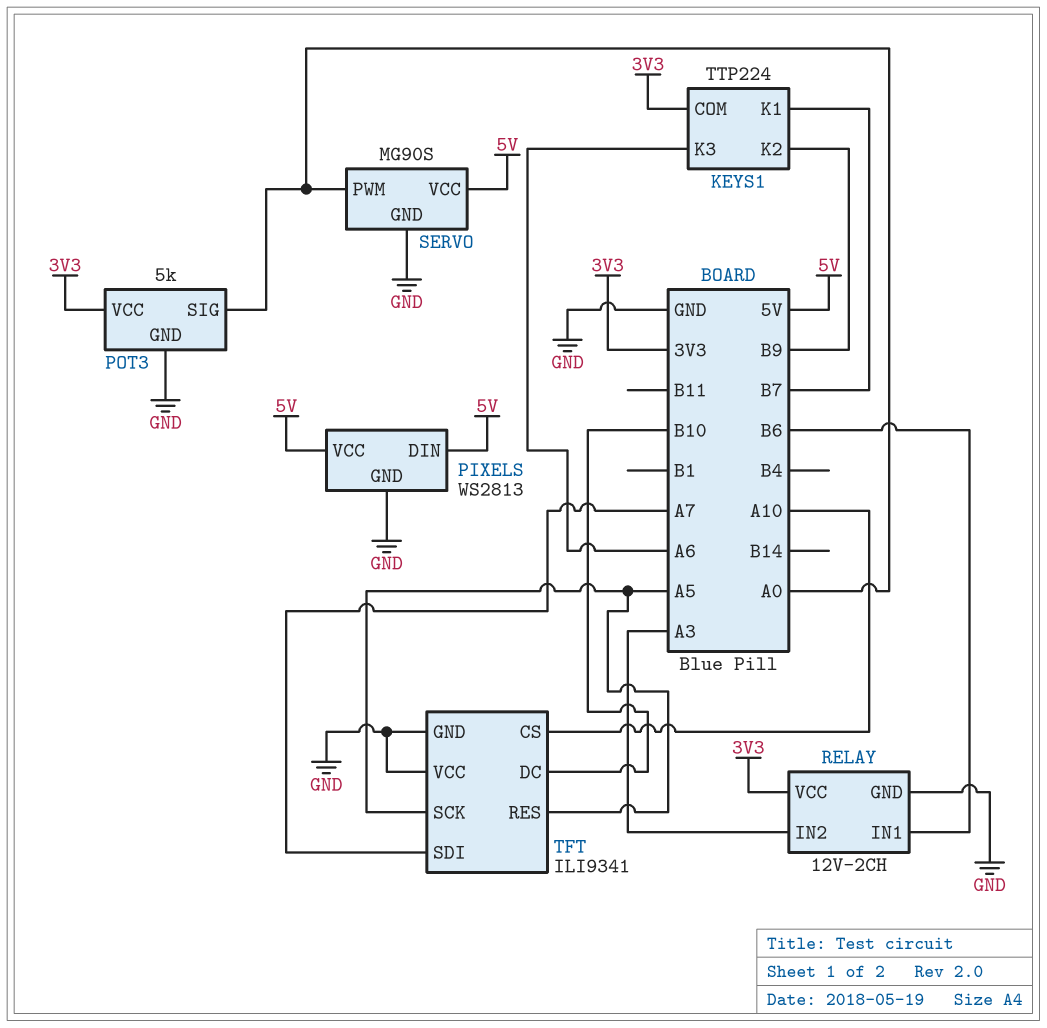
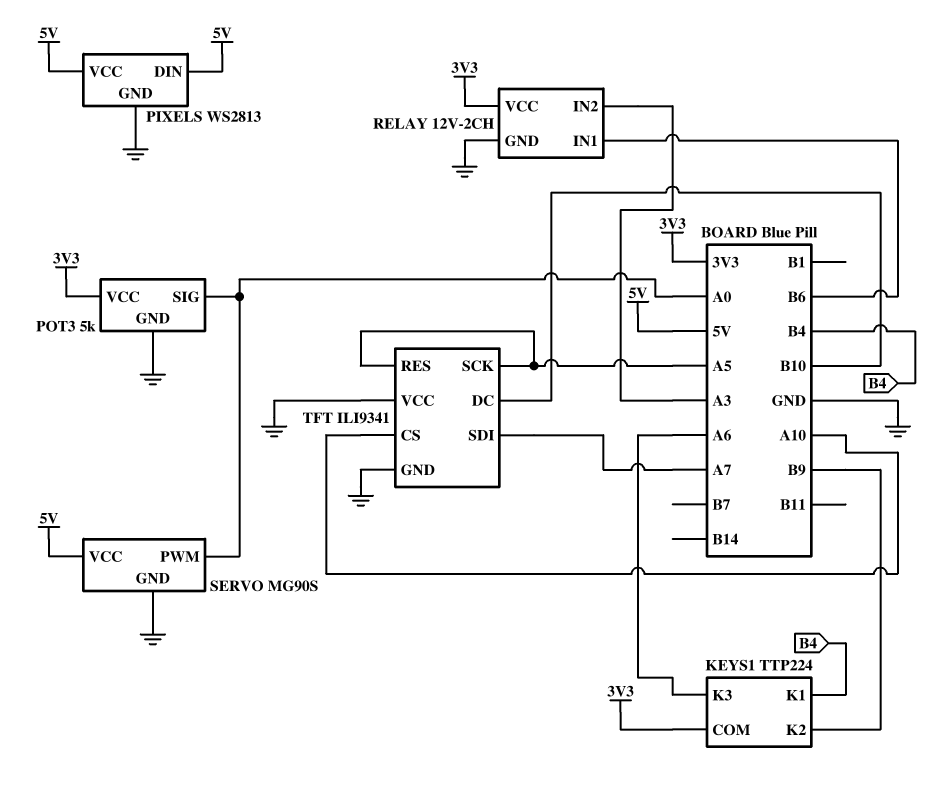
KEYS1 pin K1: B7 -> B4

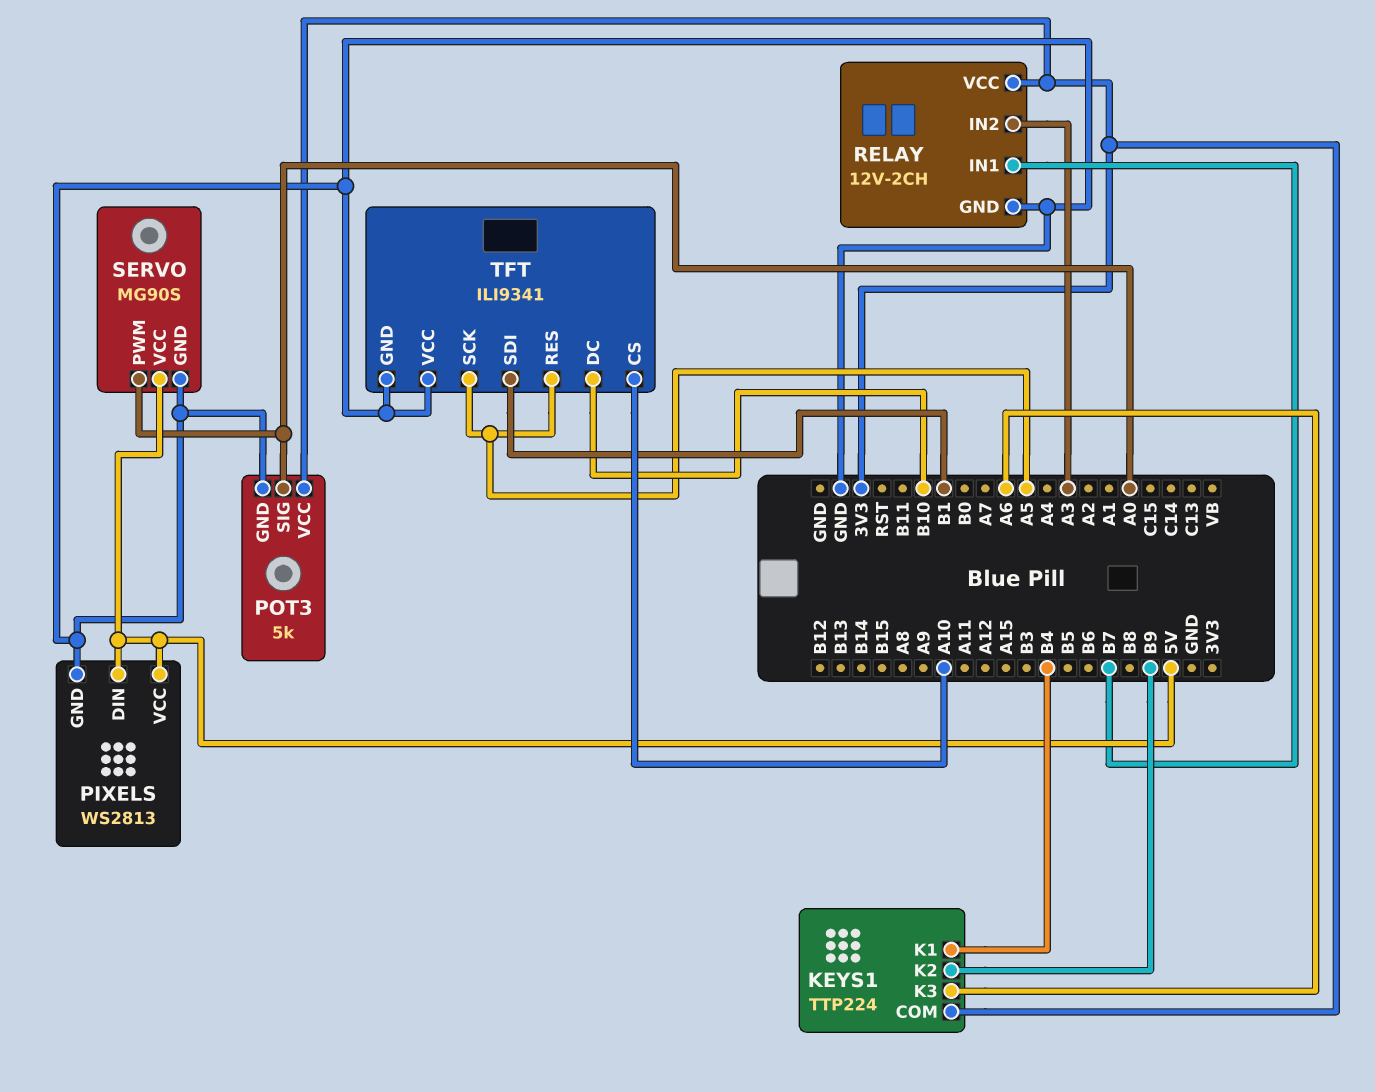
RELAY pin IN1: B6 -> B7
TFT pin SDI: A7 -> B1

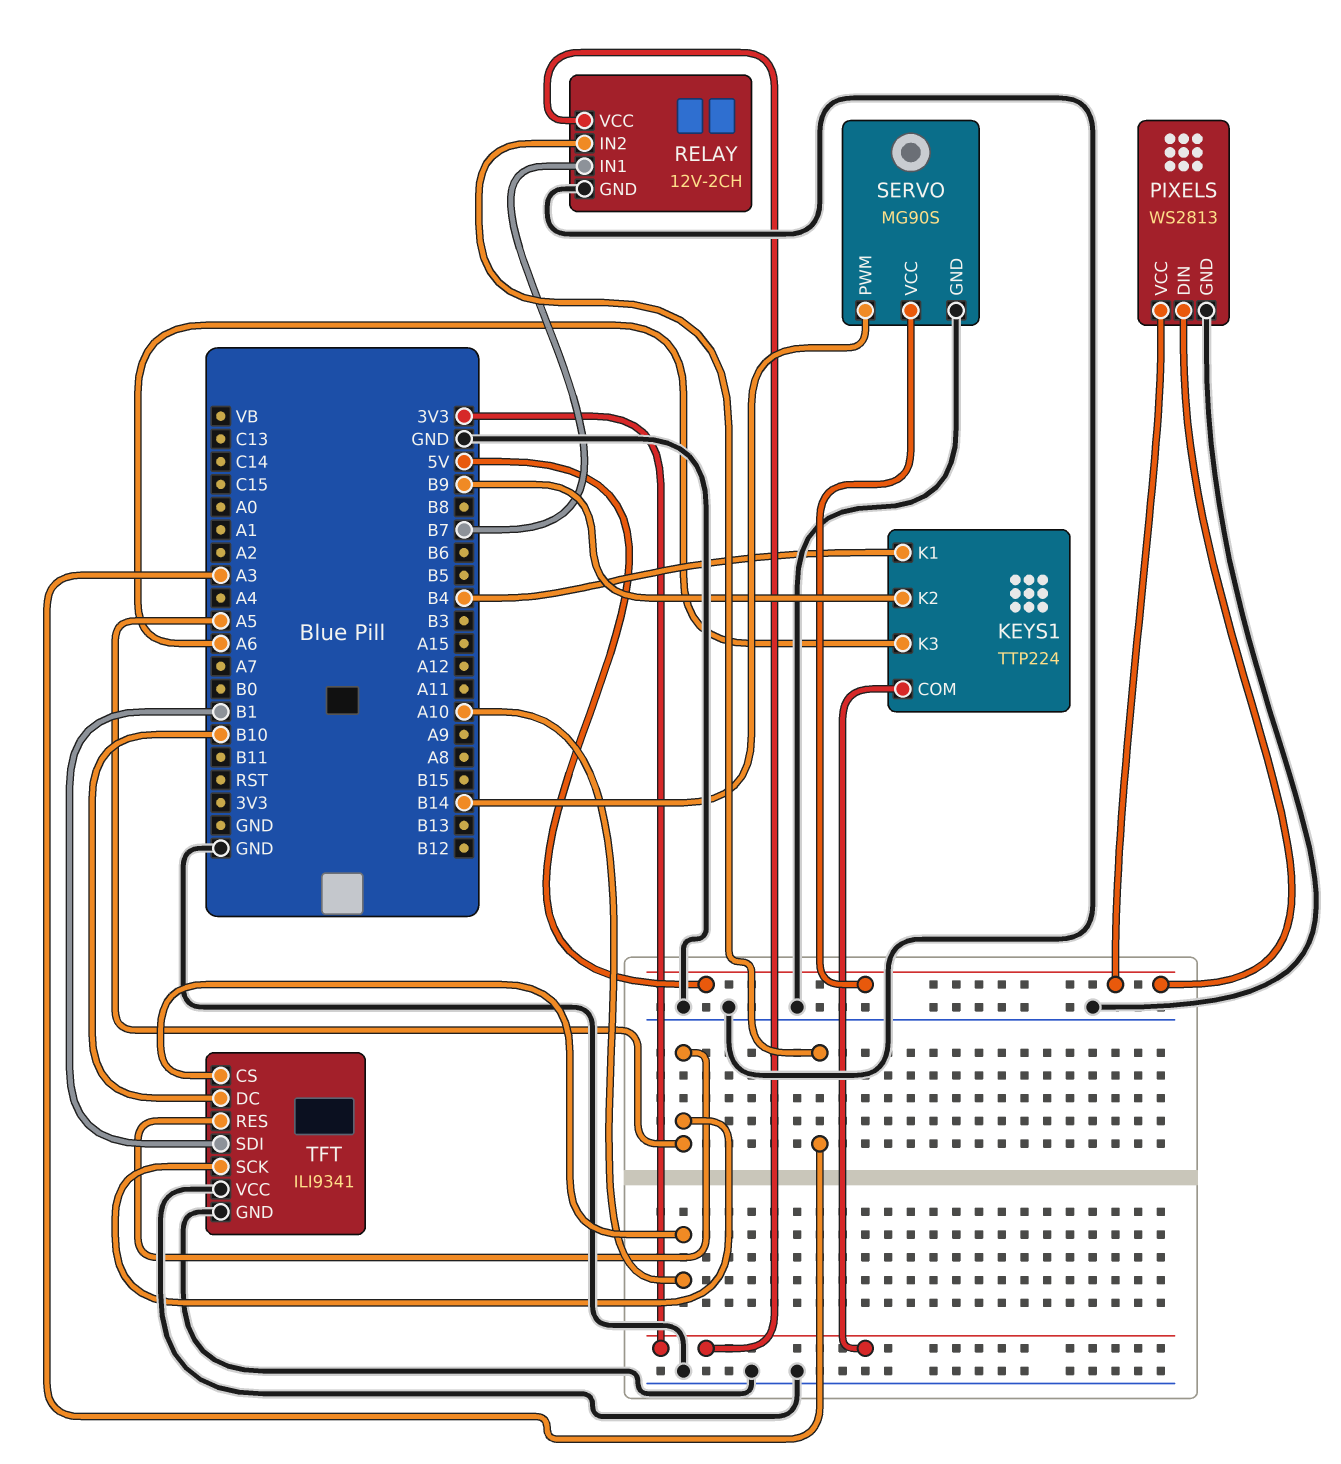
POT3: 5k -> none
POT3 pin GND: GND -> none
POT3 pin SIG: A0 -> none
POT3 pin VCC: 3V3 -> none
SERVO pin PWM: A0 -> B14

